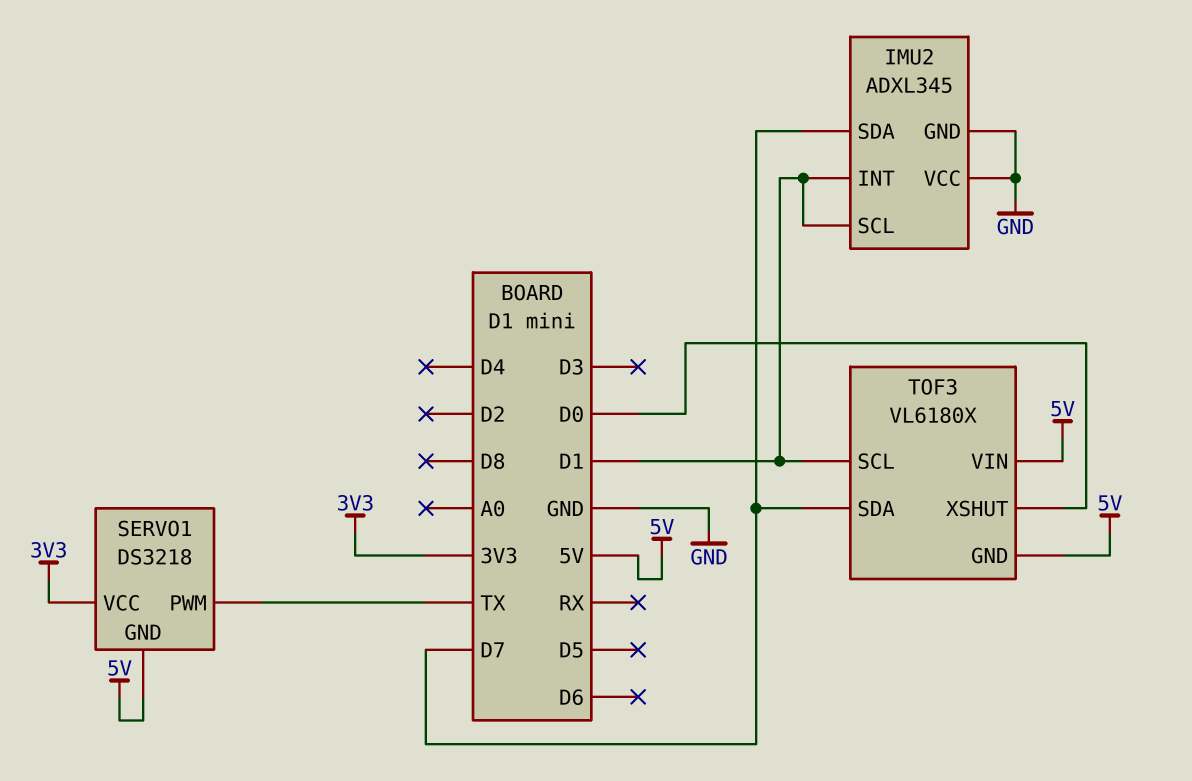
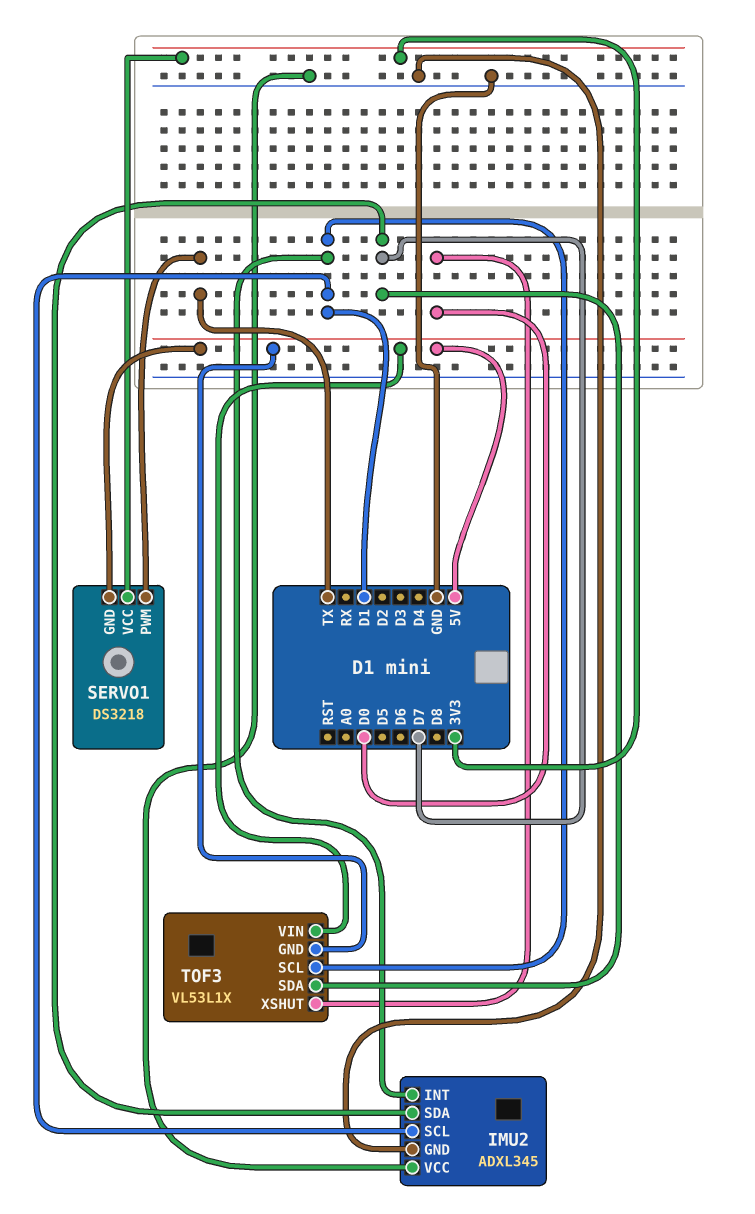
TOF3: VL6180X -> VL53L1X

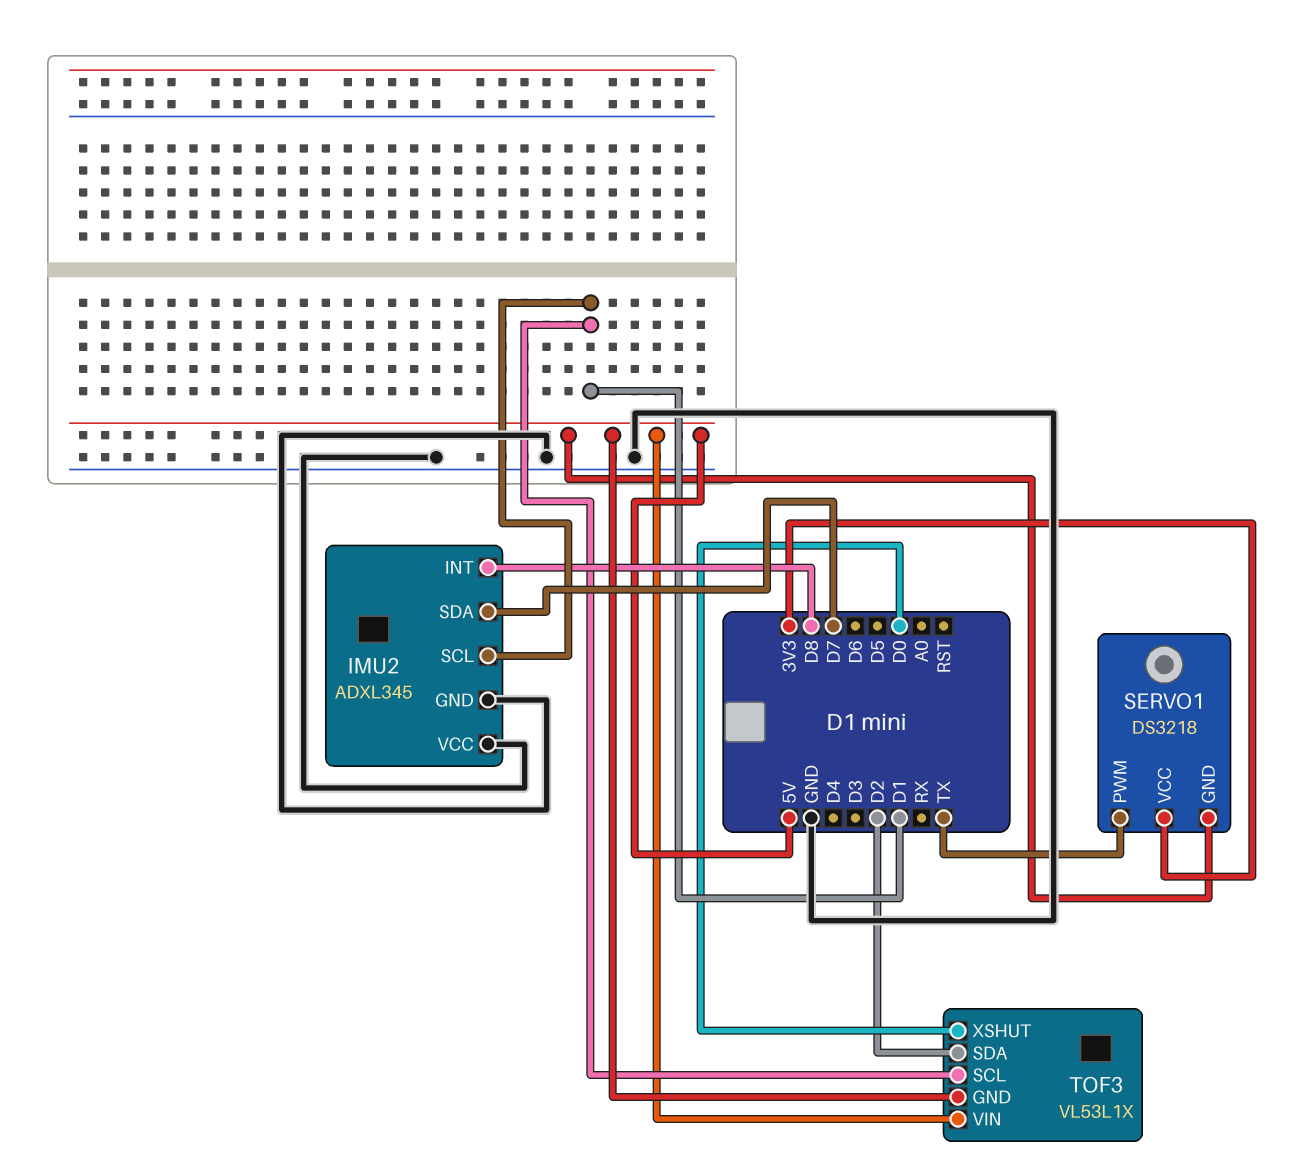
IMU2 pin INT: D1 -> D8
TOF3 pin SDA: D7 -> D2

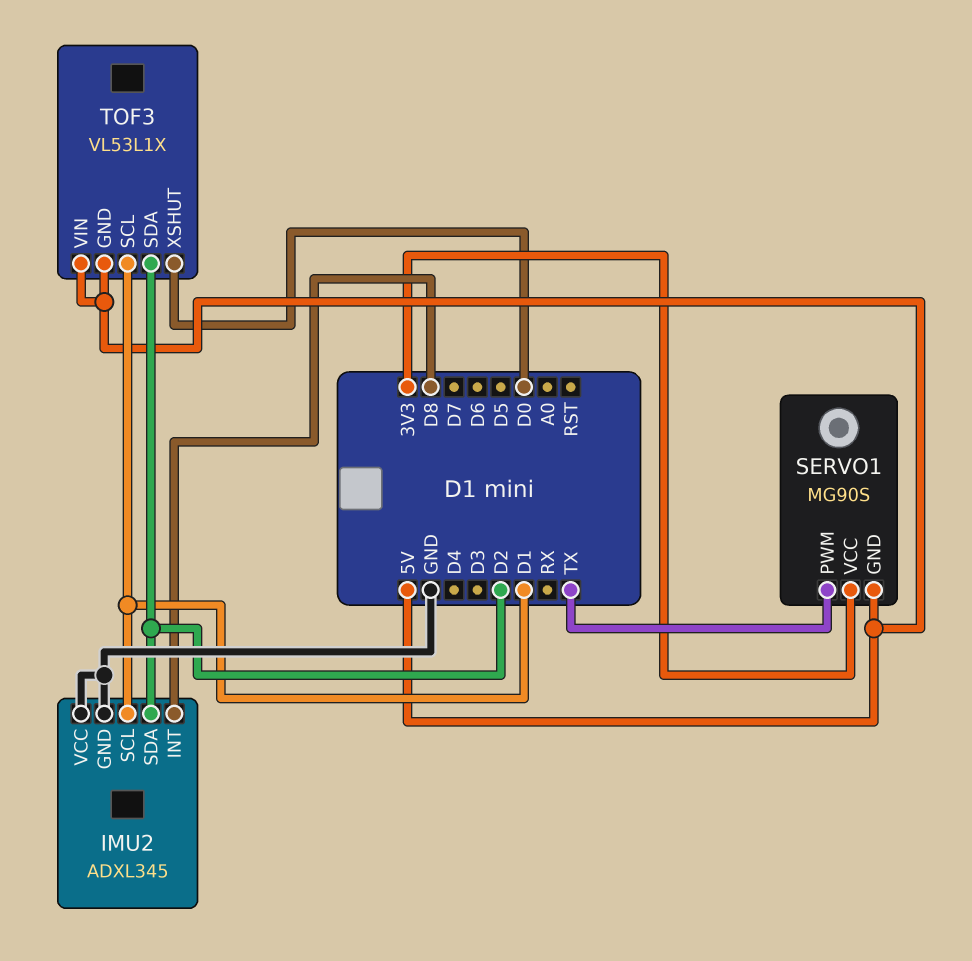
IMU2 pin SDA: D7 -> D2
SERVO1: DS3218 -> MG90S

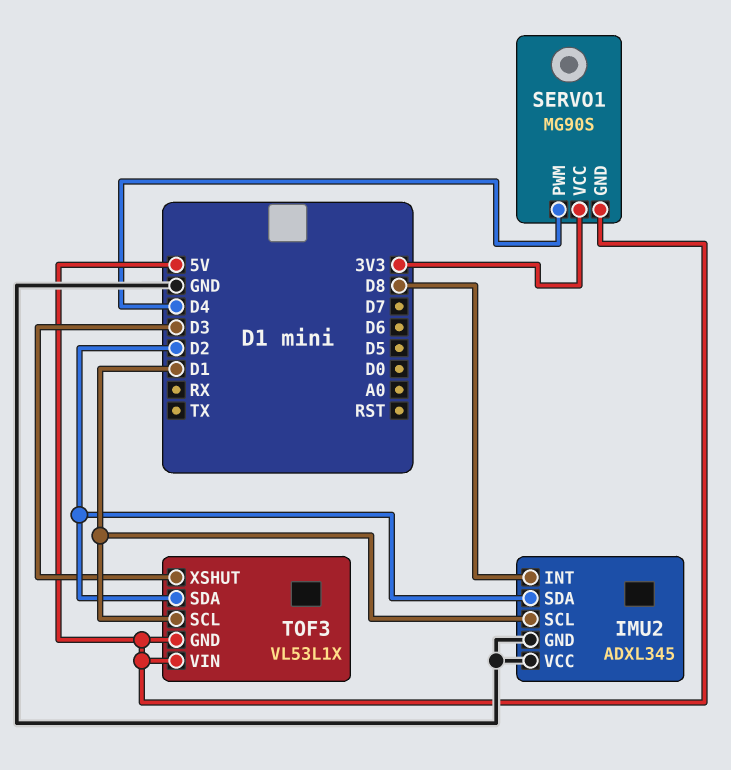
SERVO1 pin PWM: TX -> D4
TOF3 pin XSHUT: D0 -> D3

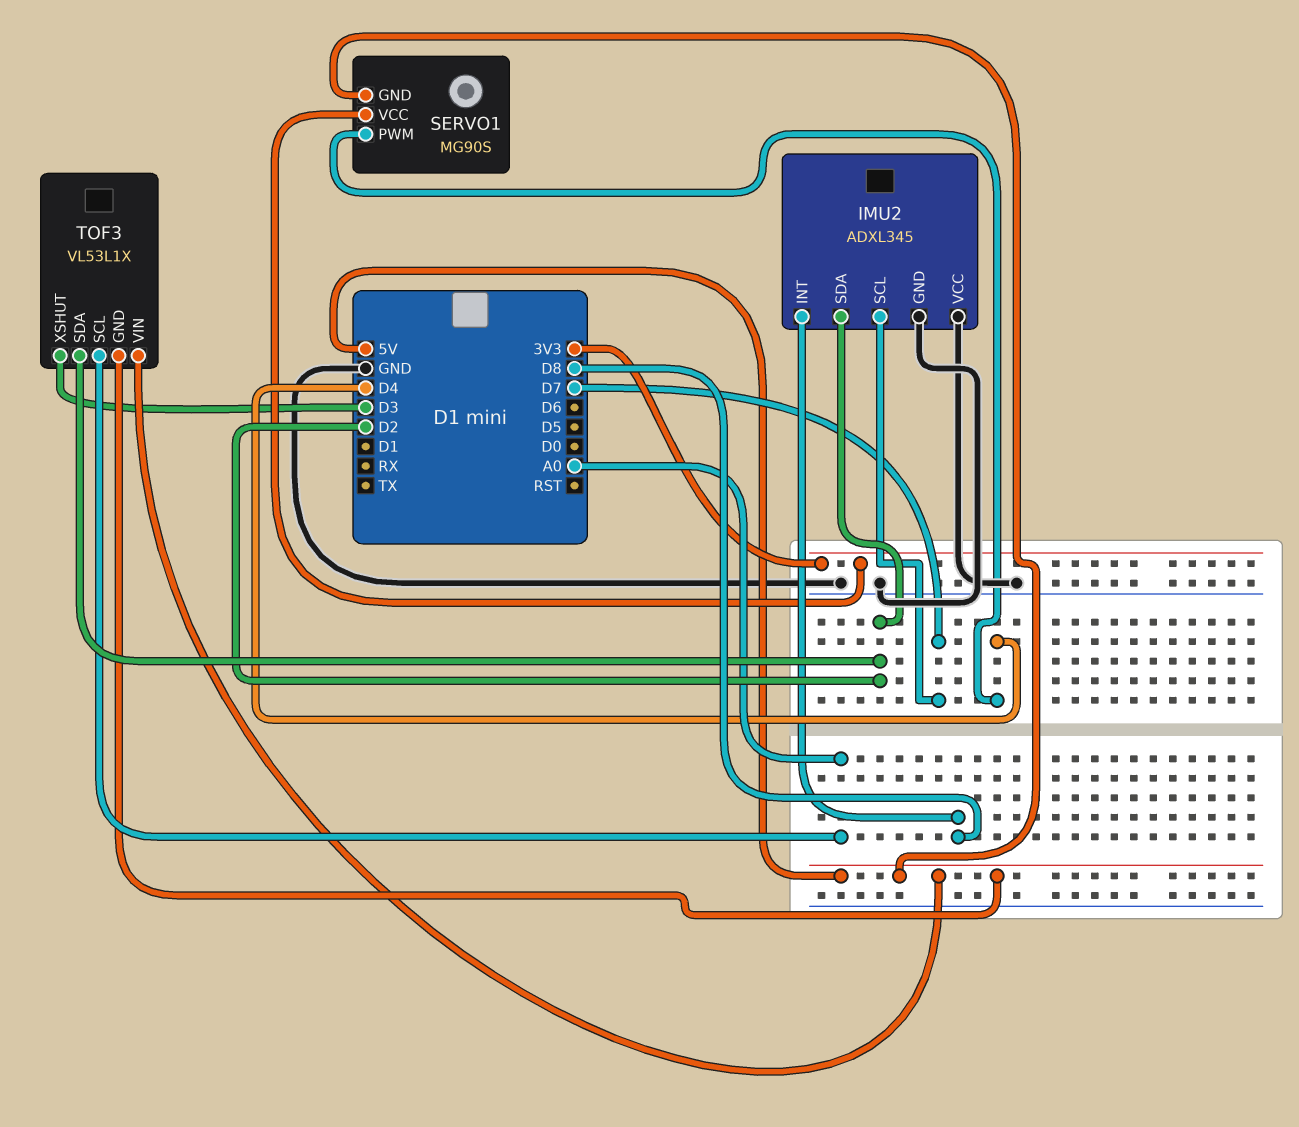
IMU2 pin SCL: D1 -> D7
TOF3 pin SCL: D1 -> A0

